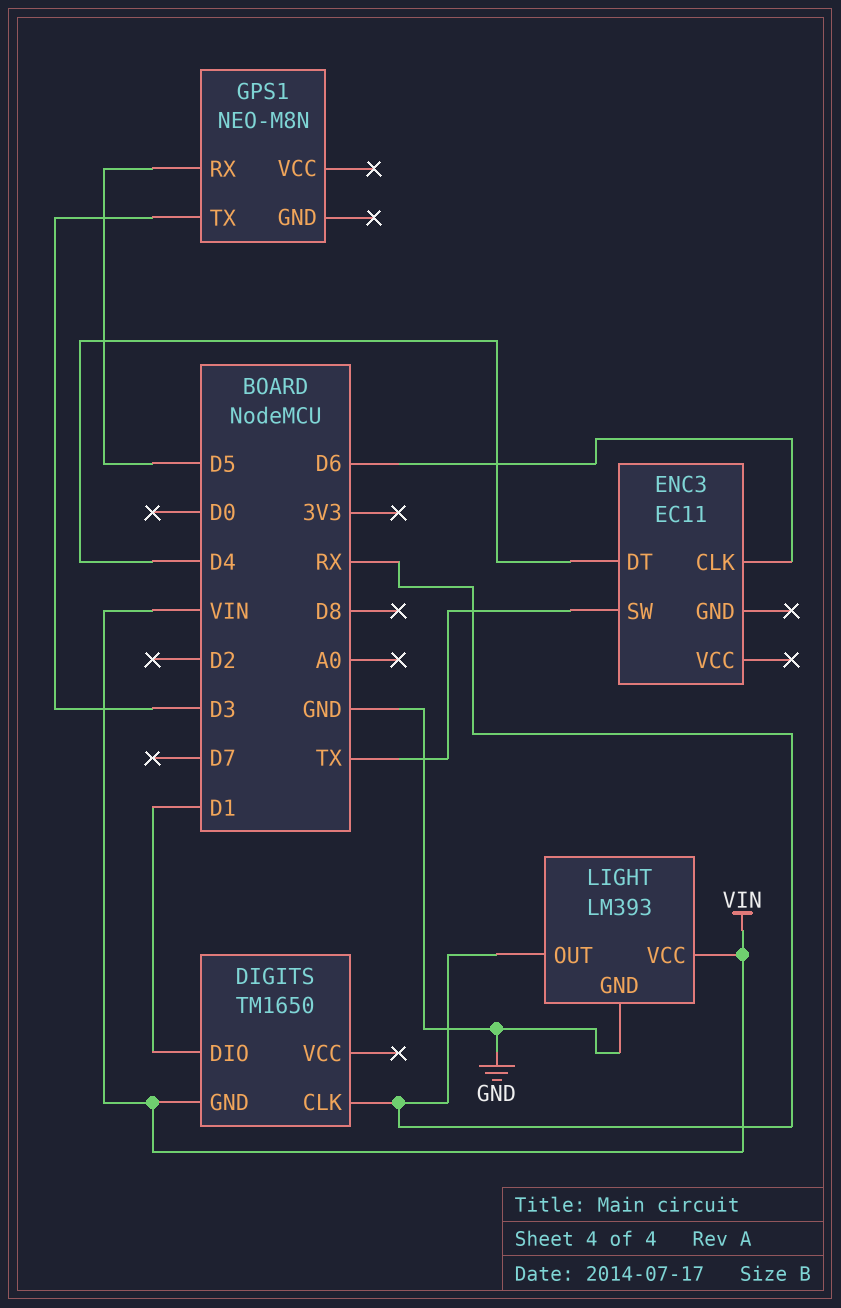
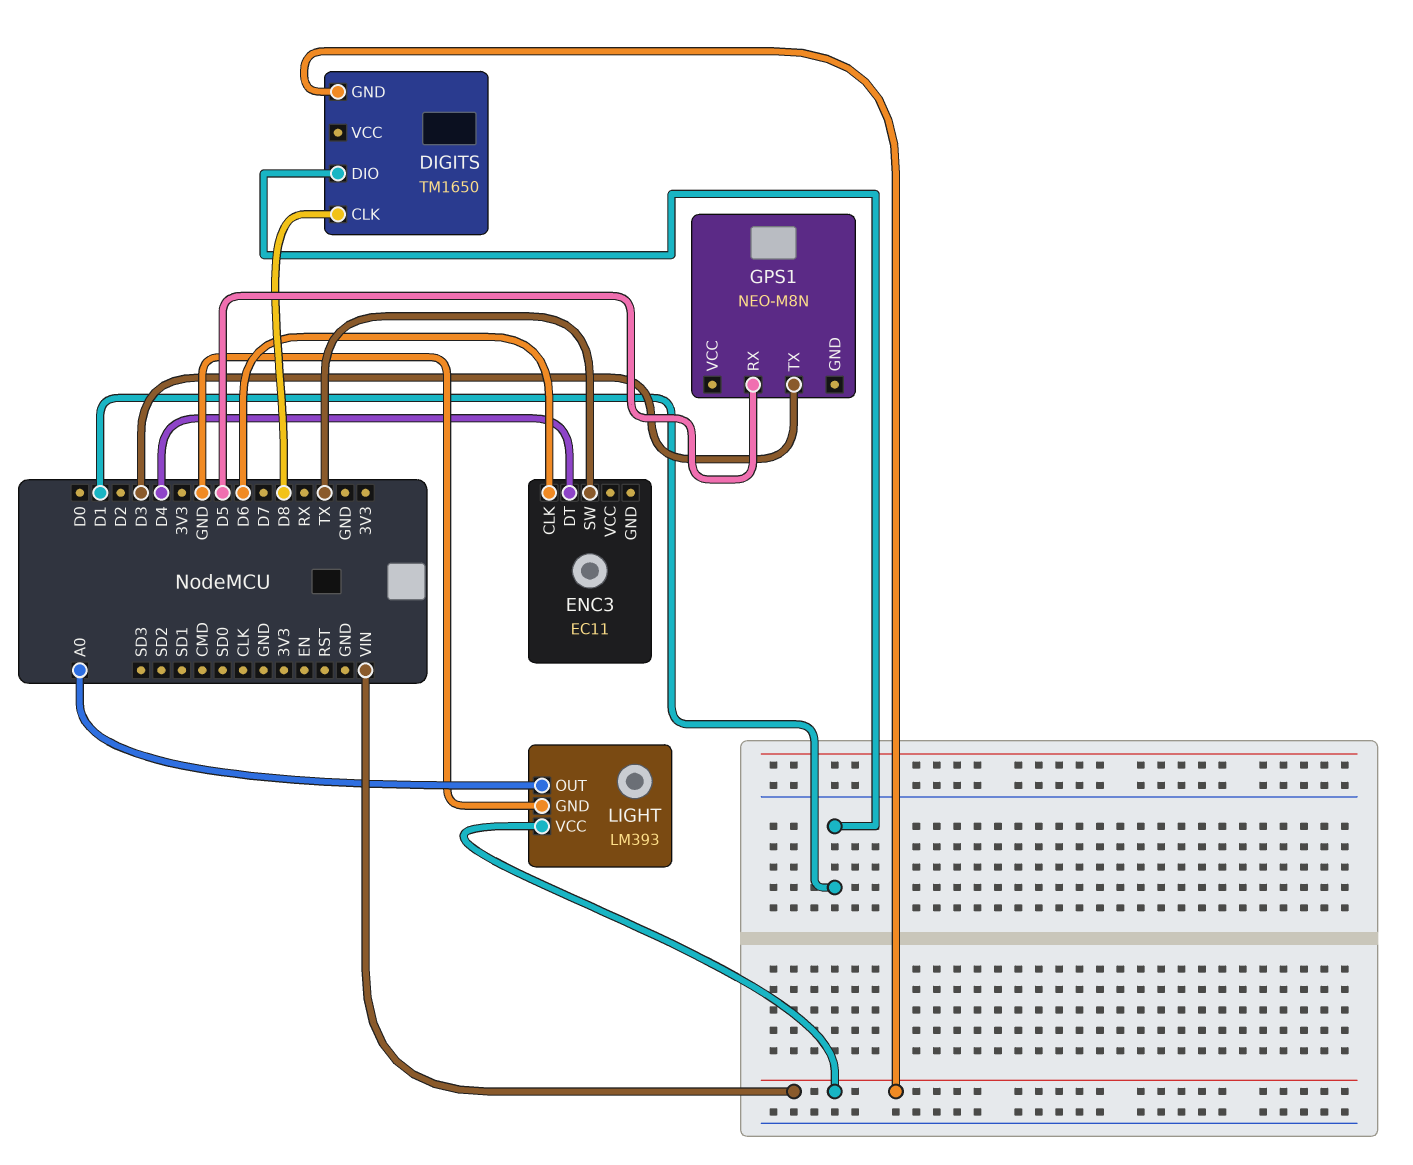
DIGITS pin CLK: RX -> D8
LIGHT pin OUT: RX -> A0

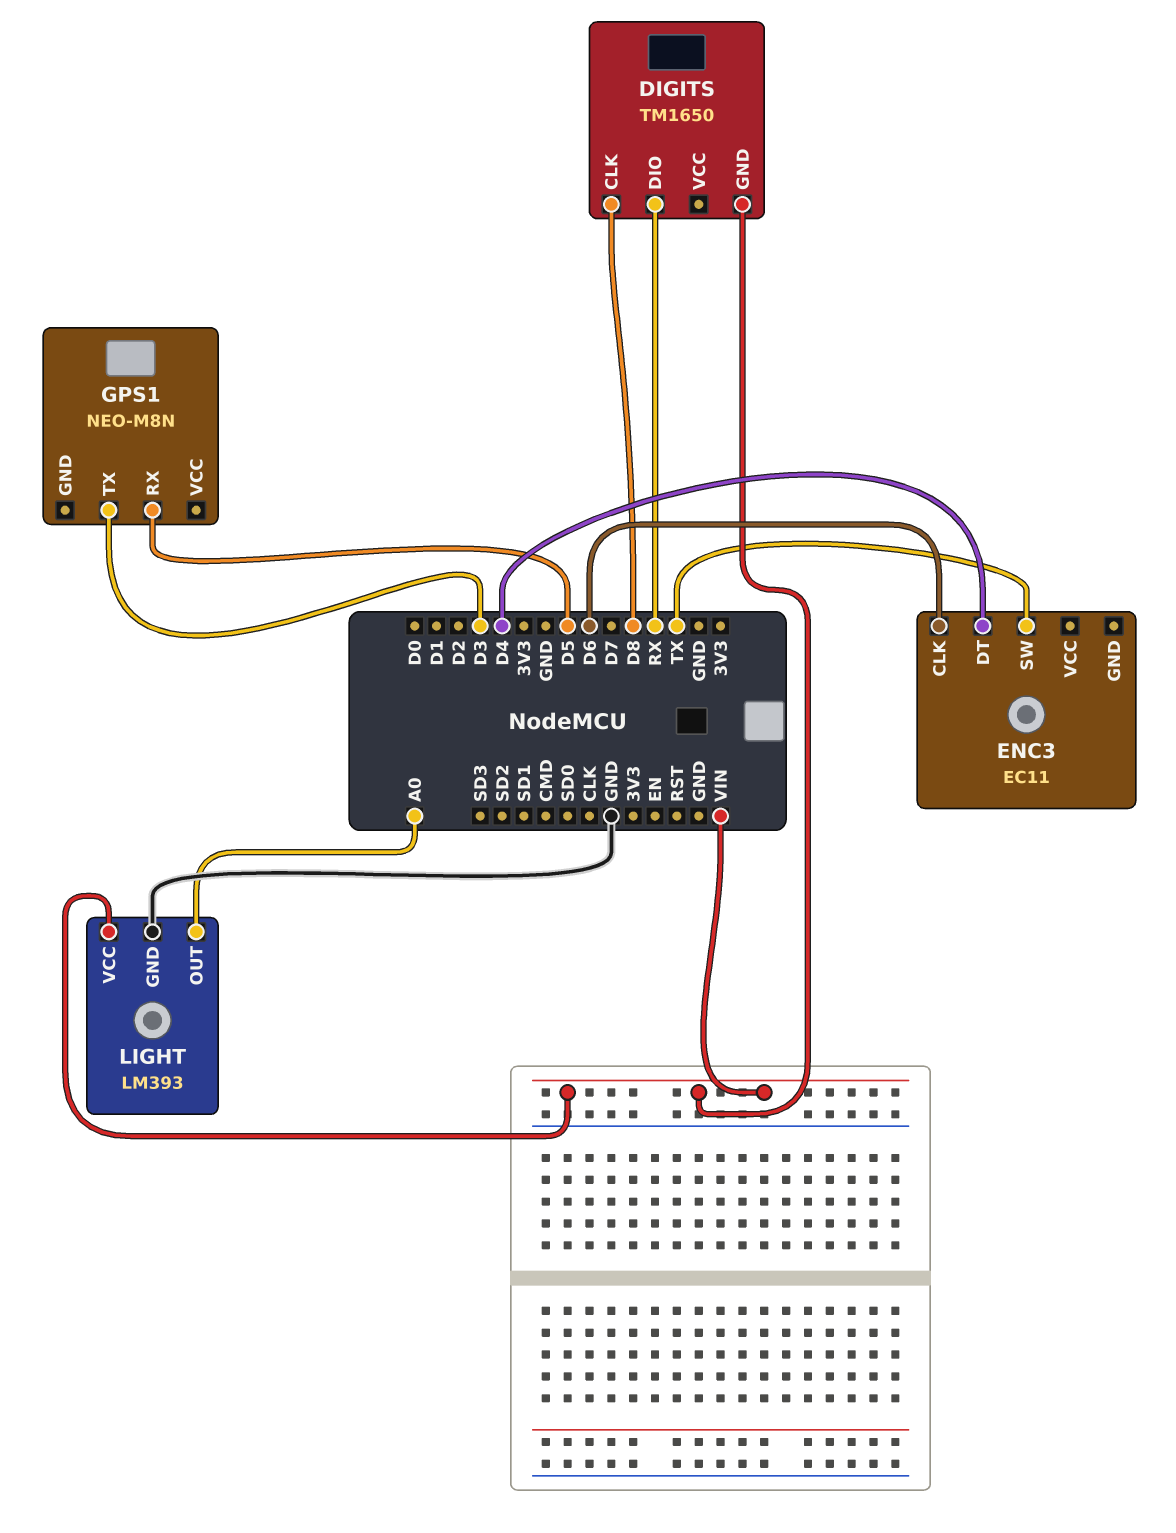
DIGITS pin DIO: D1 -> RX

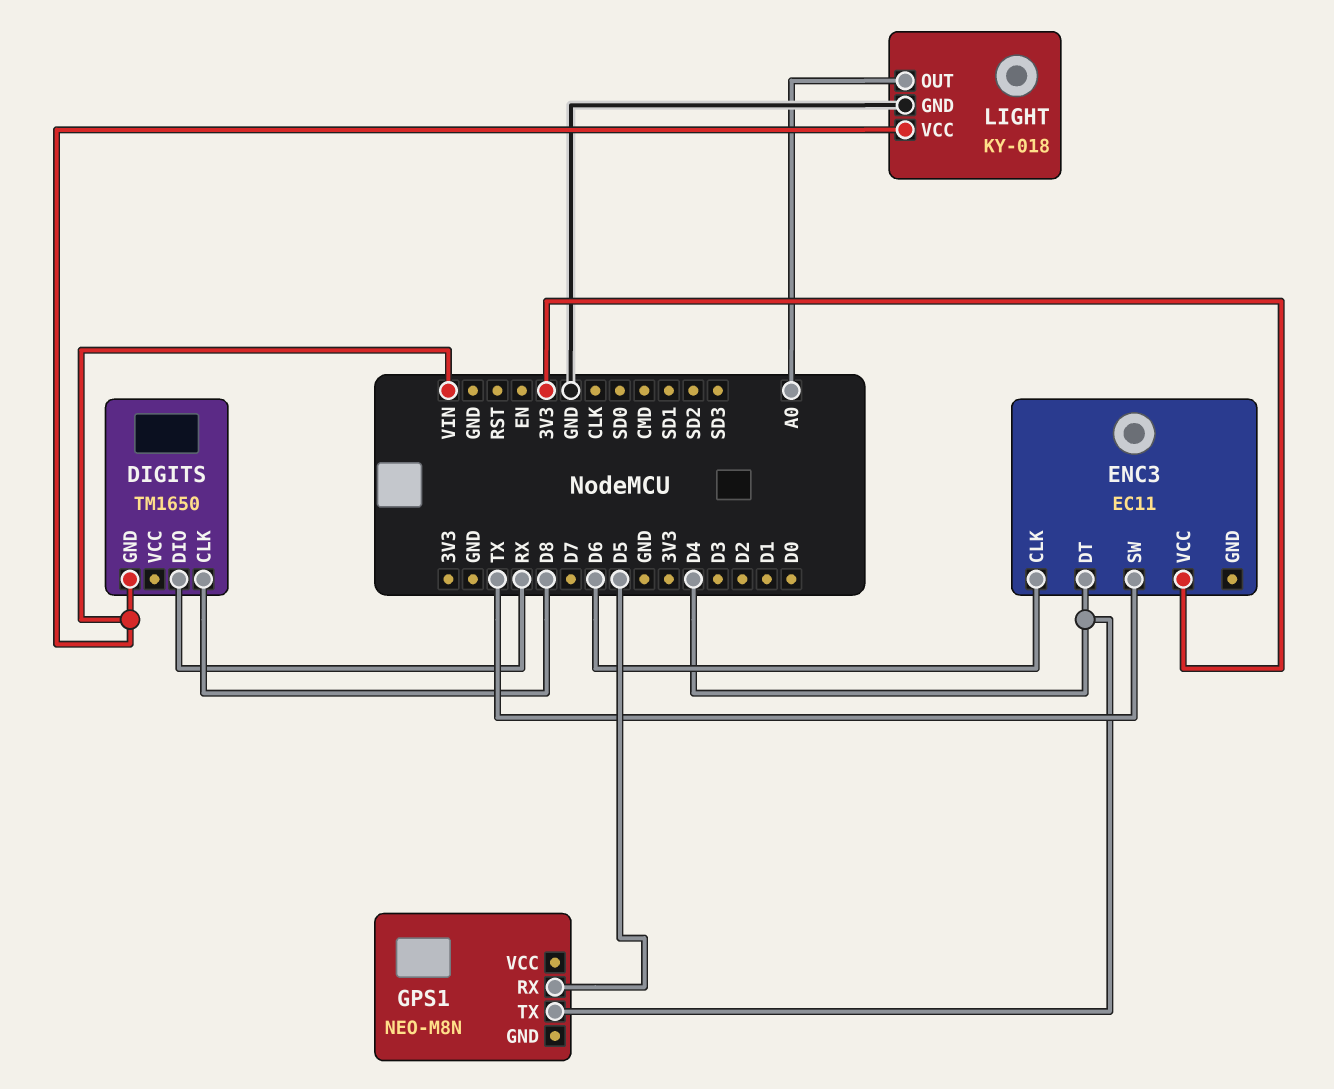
ENC3 pin VCC: none -> 3V3
GPS1 pin TX: D3 -> D4
LIGHT: LM393 -> KY-018

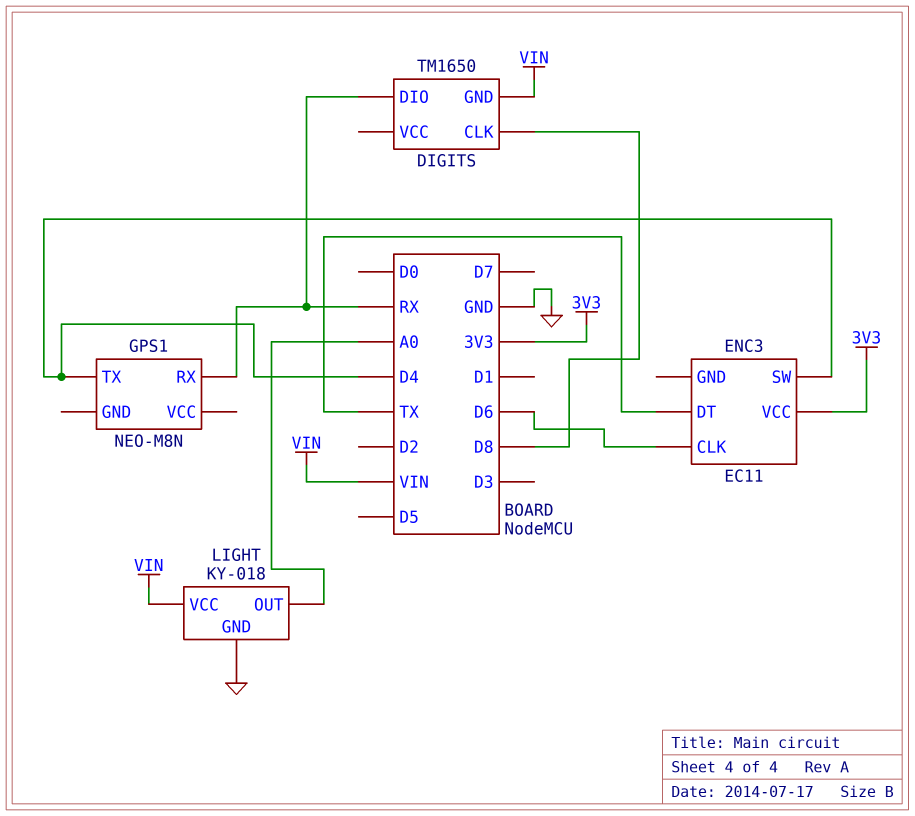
ENC3 pin DT: D4 -> TX
ENC3 pin SW: TX -> D4
GPS1 pin RX: D5 -> RX

